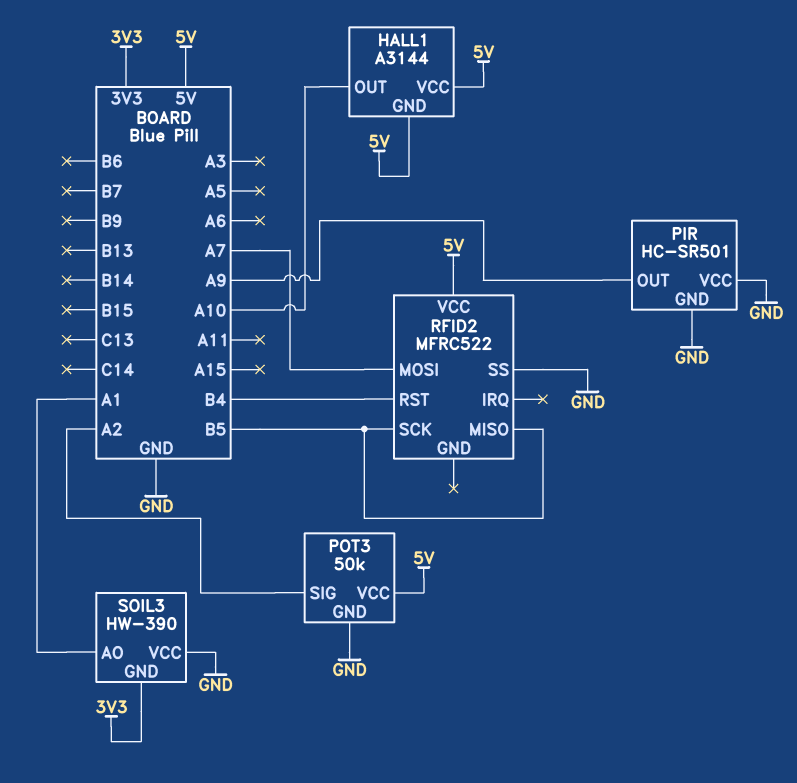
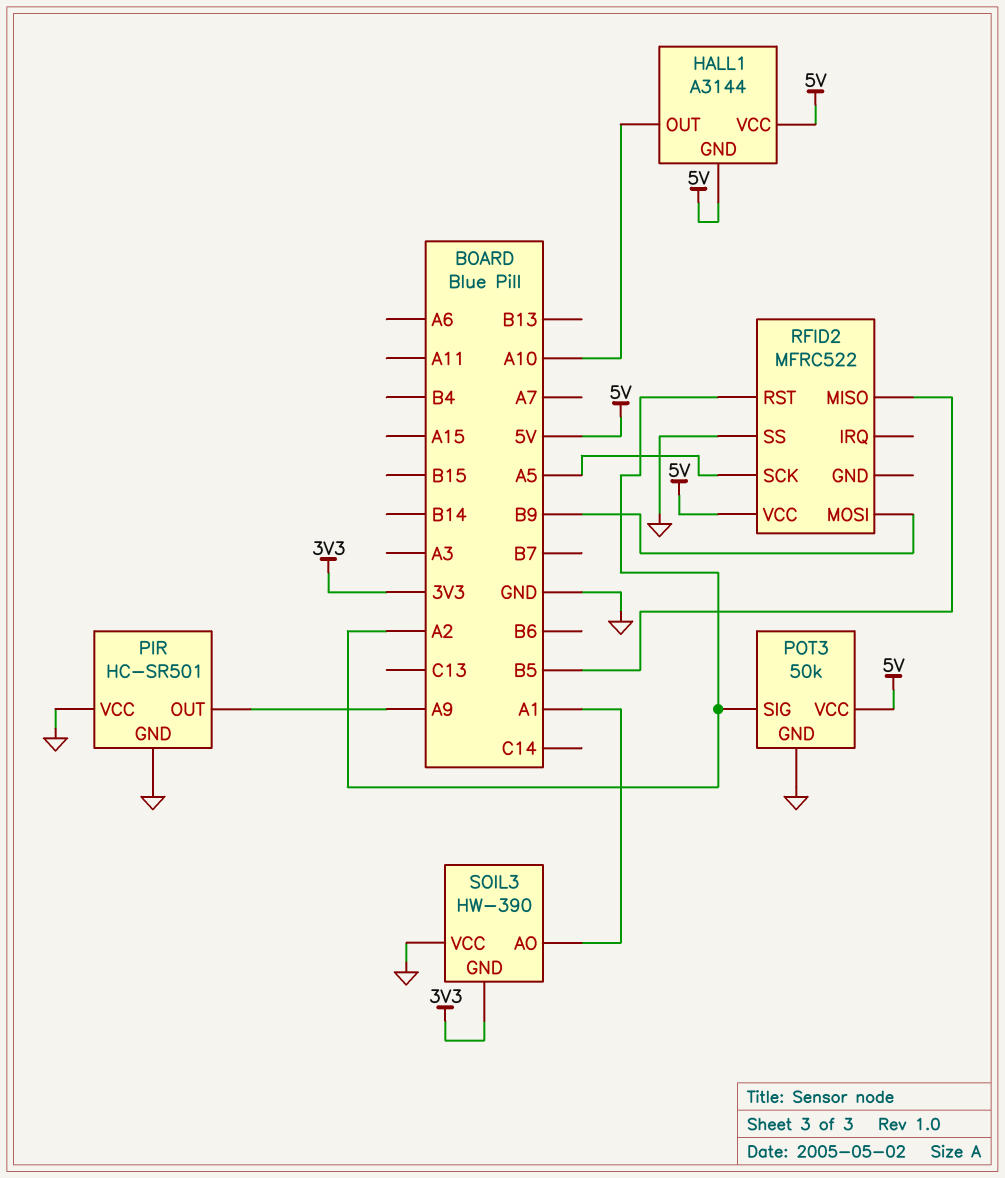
RFID2 pin MOSI: A7 -> B9
RFID2 pin RST: B4 -> A2
RFID2 pin SCK: B5 -> A5

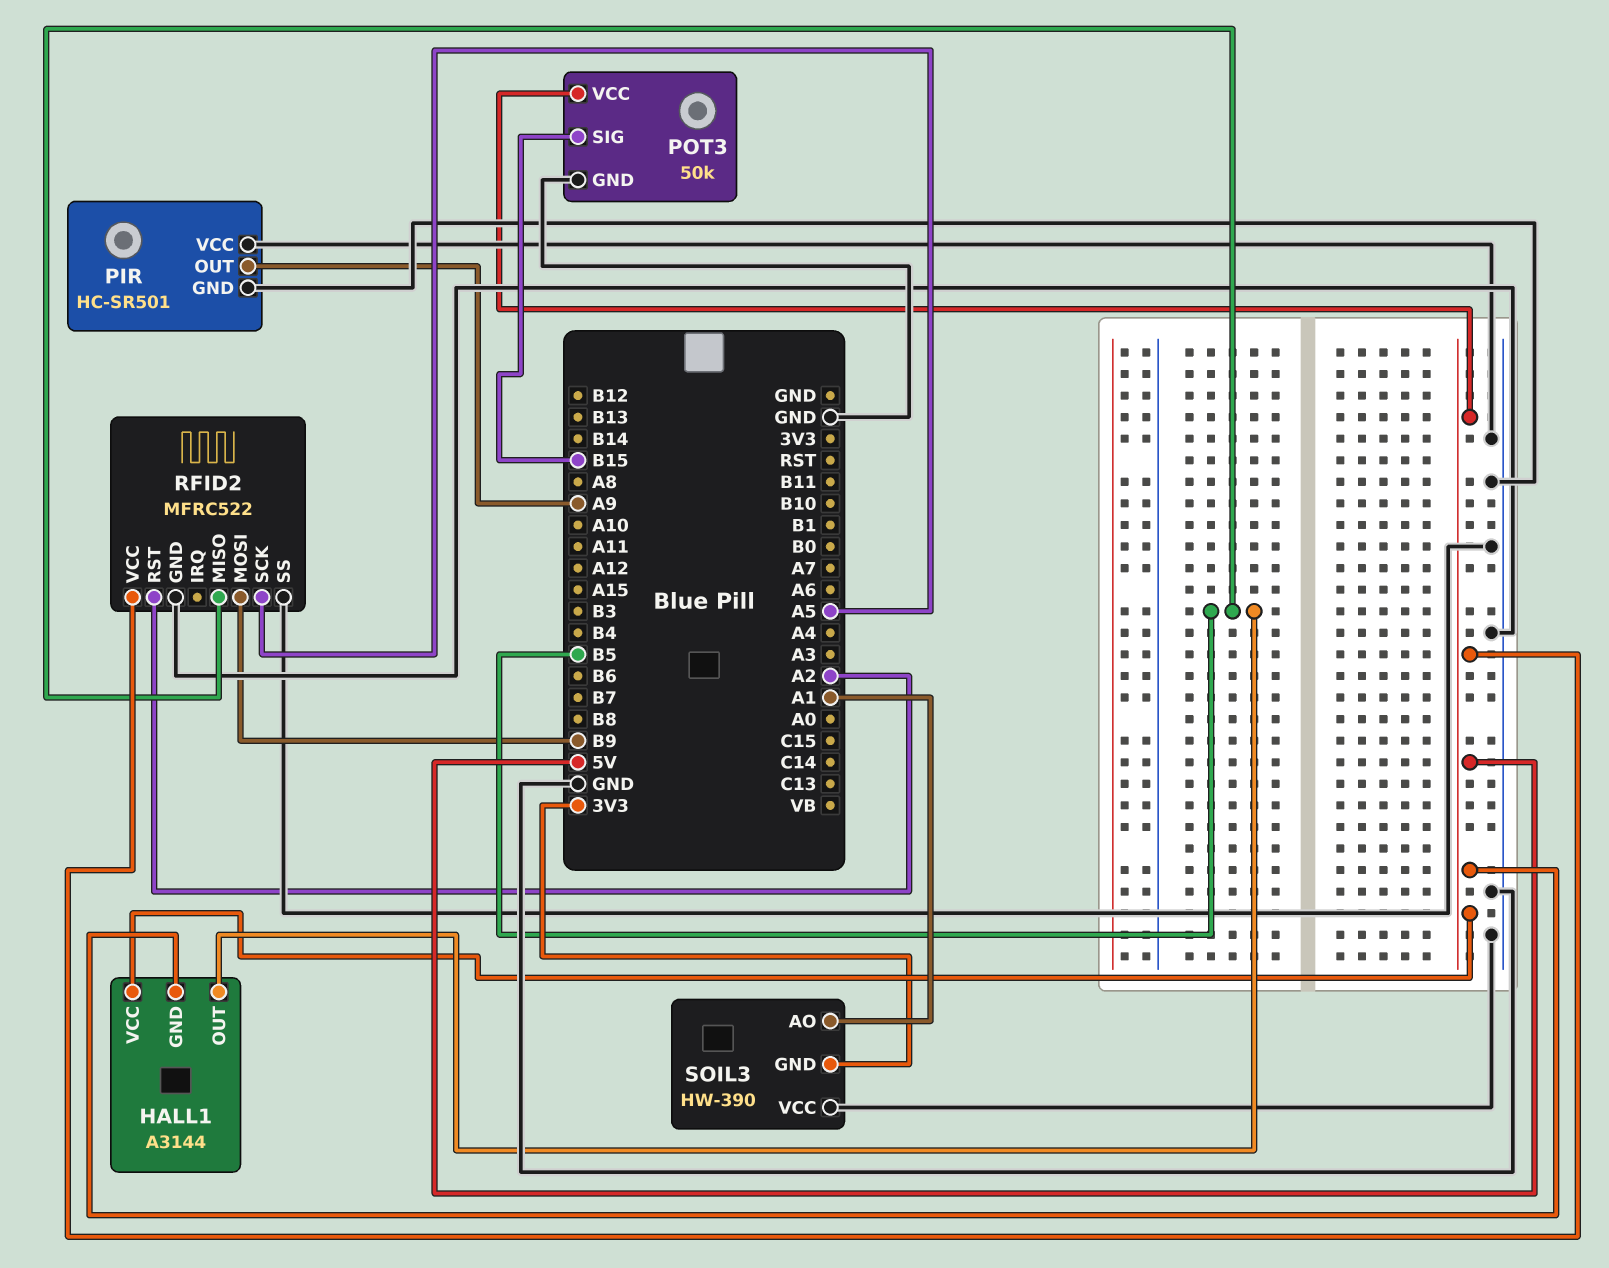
HALL1 pin OUT: A10 -> B5
POT3 pin SIG: A2 -> B15
RFID2 pin GND: none -> GND

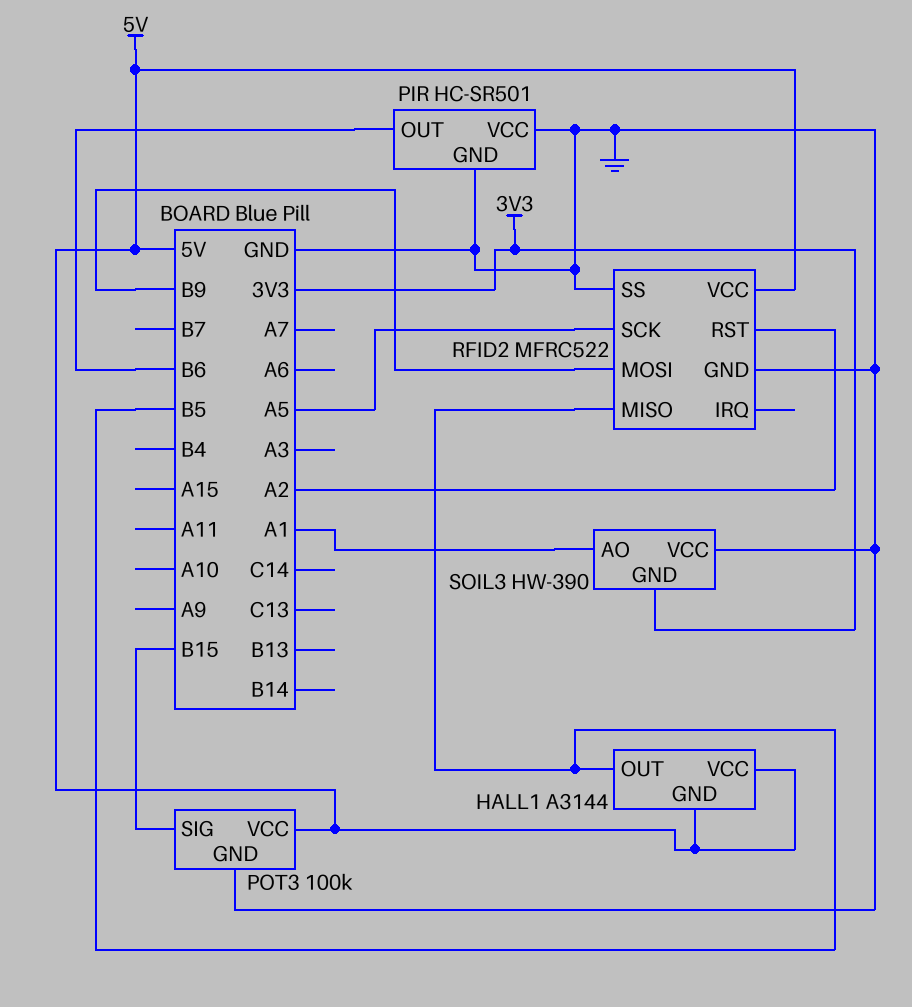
PIR pin OUT: A9 -> B6
POT3: 50k -> 100k

